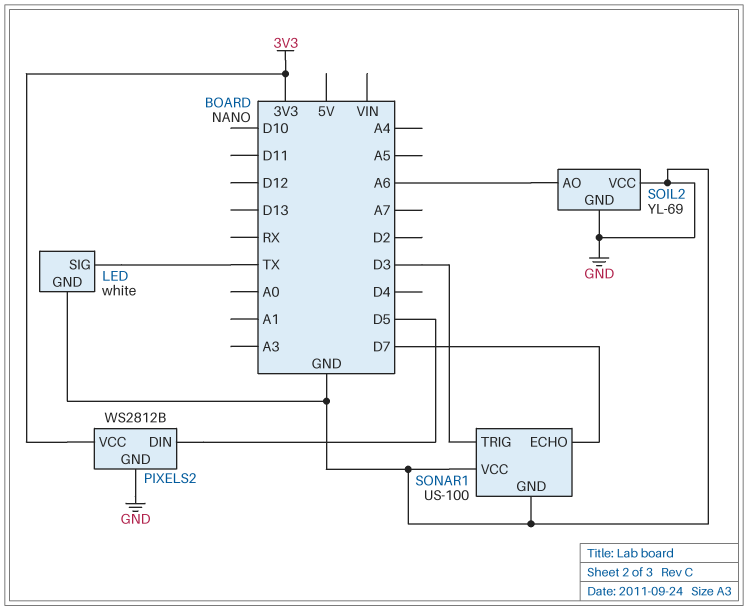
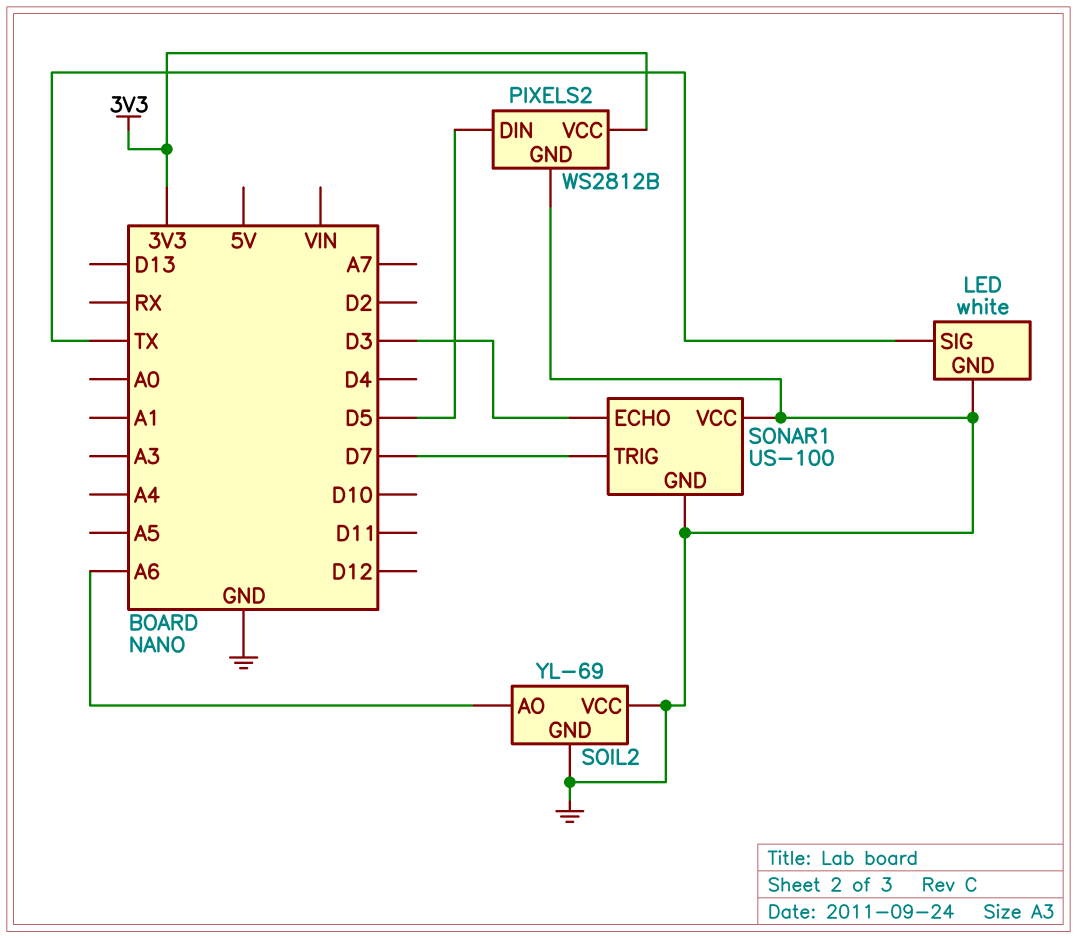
SONAR1 pin ECHO: D7 -> D3
SONAR1 pin TRIG: D3 -> D7

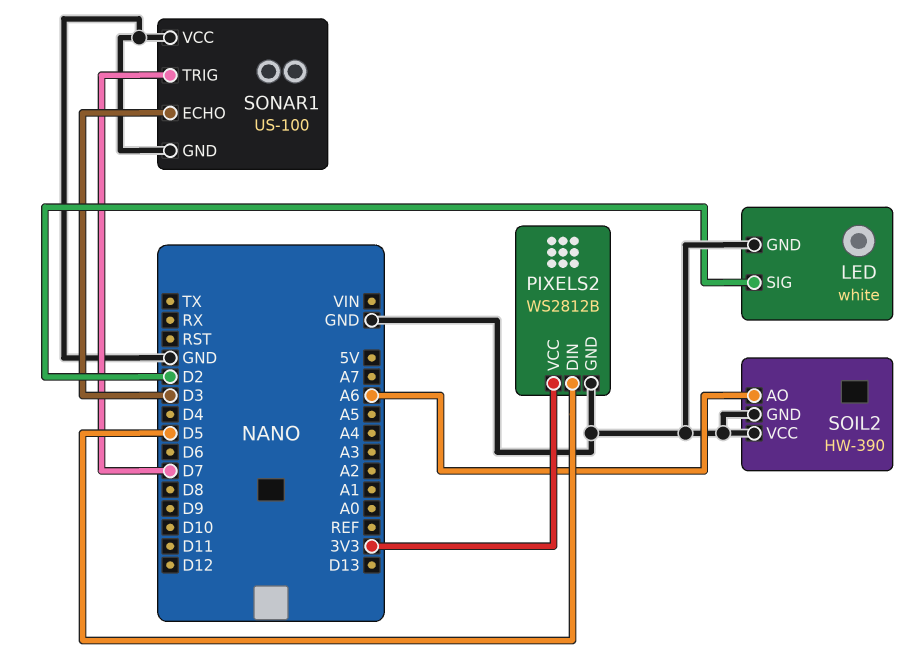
LED pin SIG: TX -> D2
SOIL2: YL-69 -> HW-390

